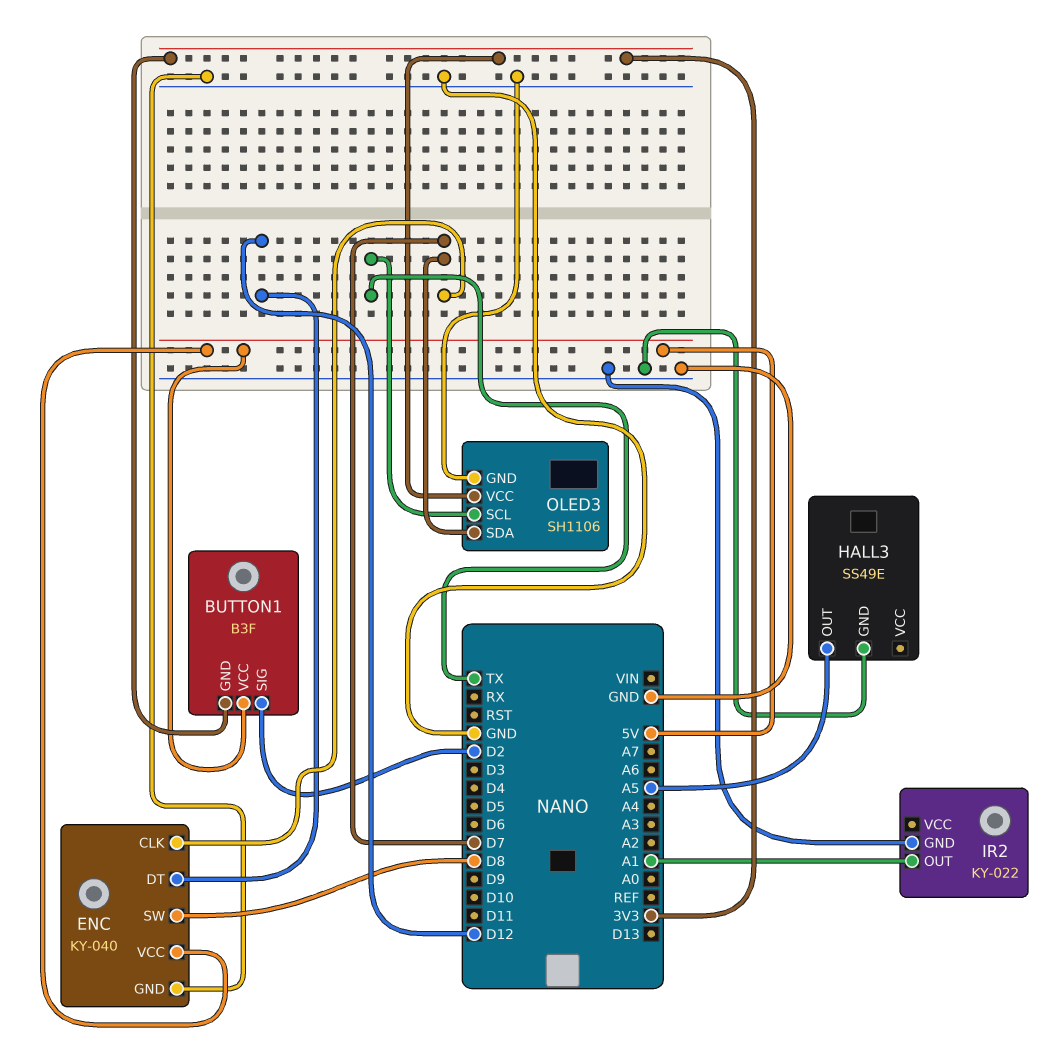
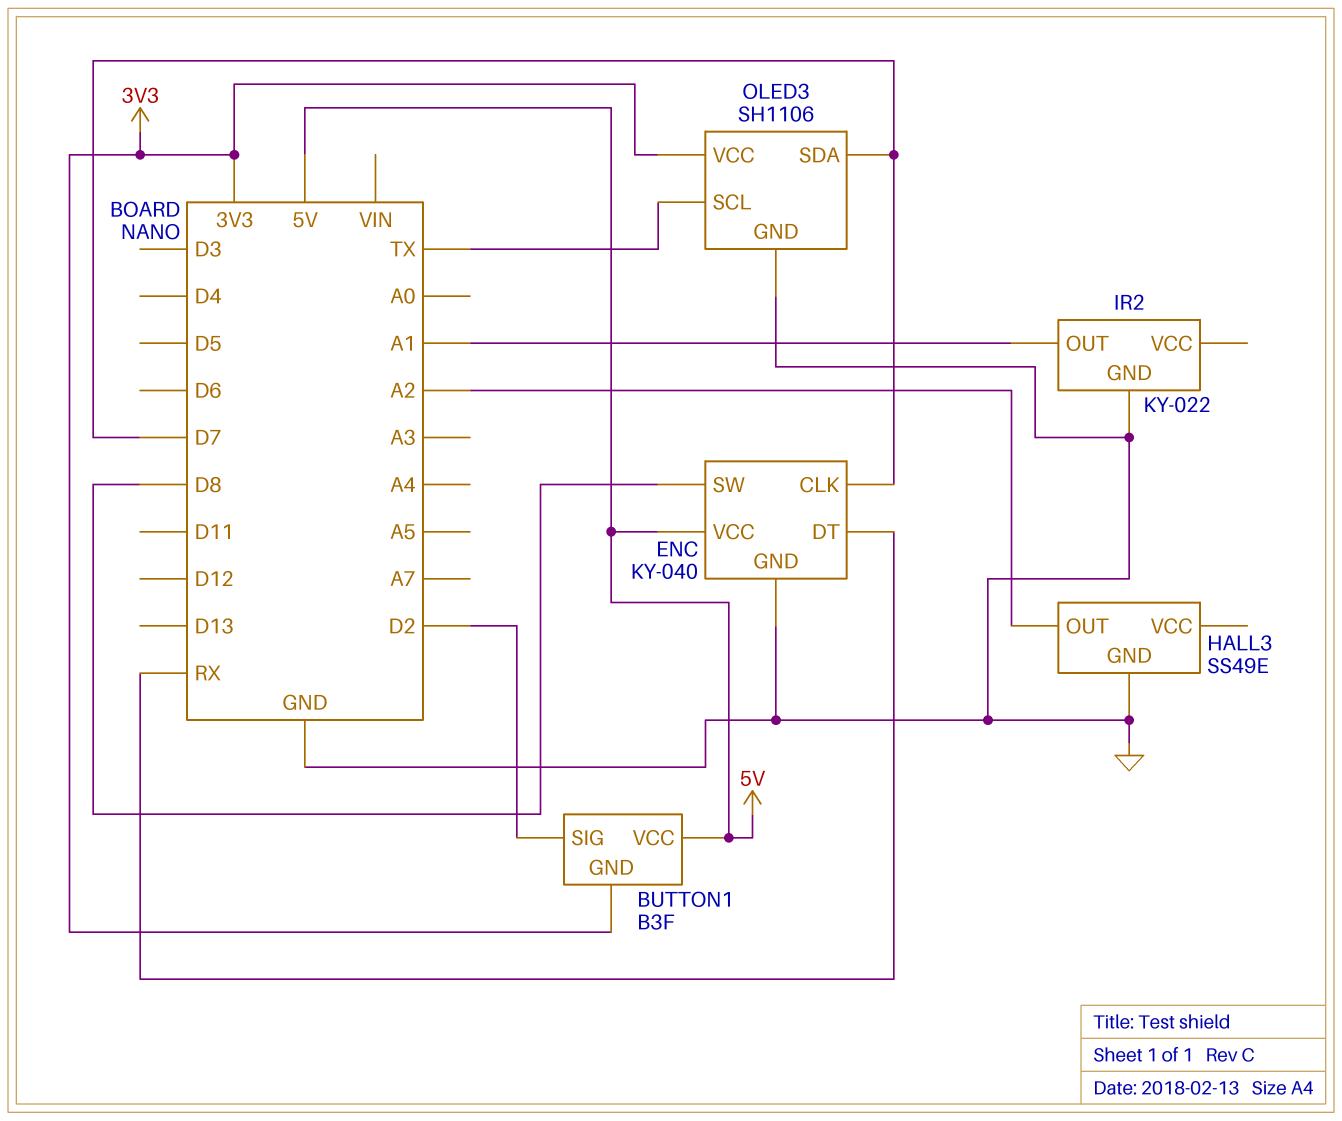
ENC pin DT: D12 -> RX
HALL3 pin OUT: A5 -> A2

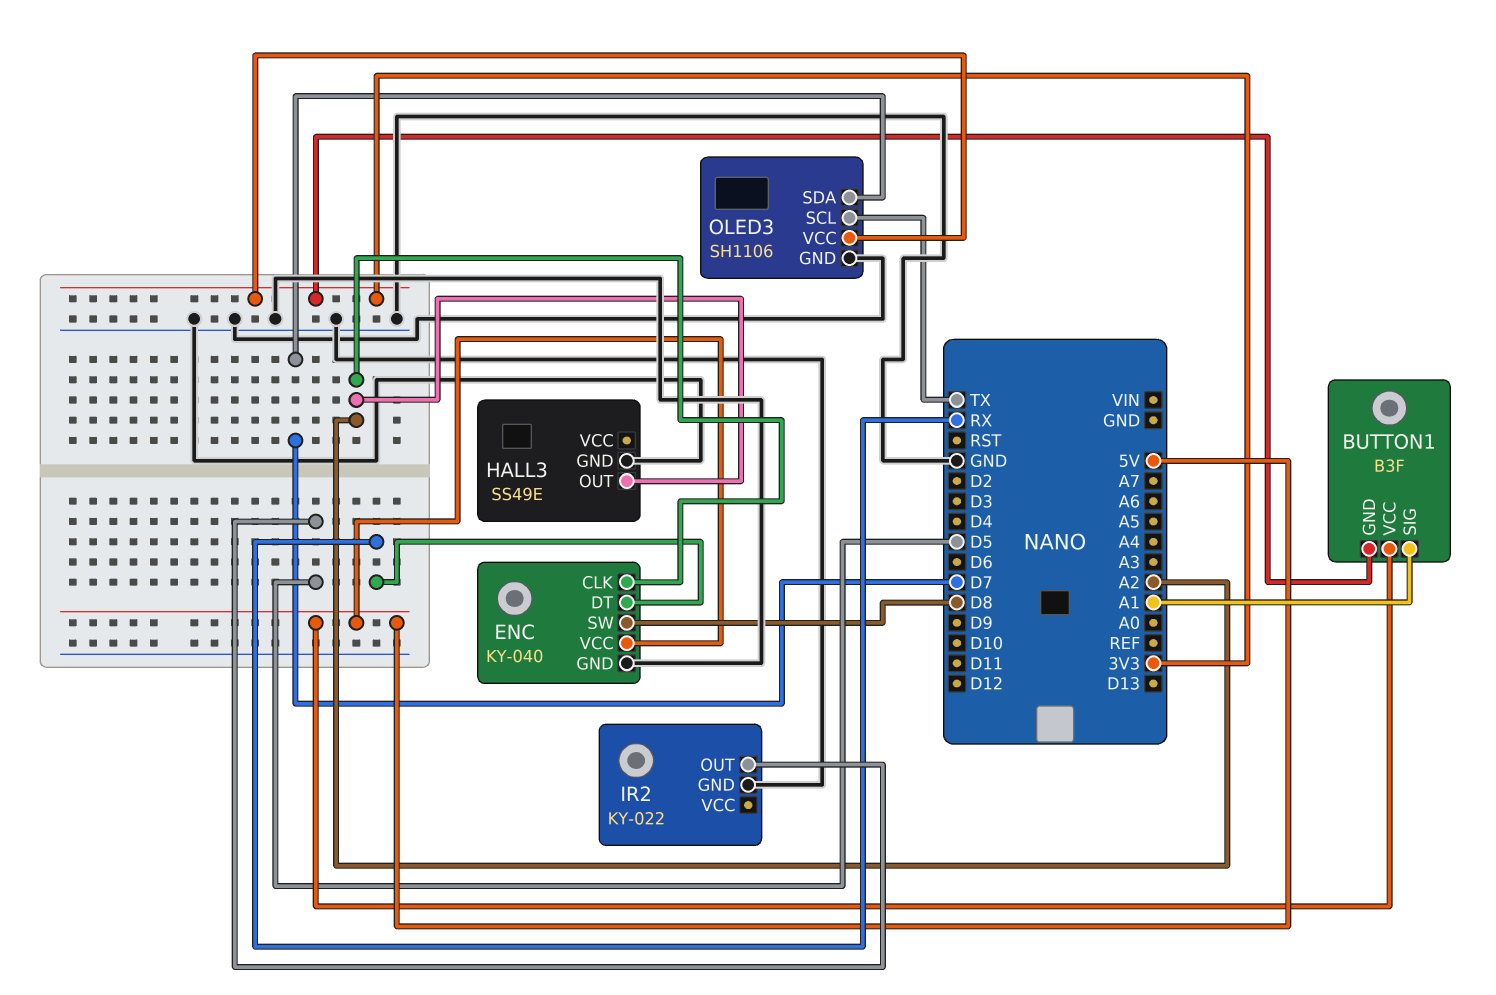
BUTTON1 pin SIG: D2 -> A1
ENC pin CLK: D7 -> A2
IR2 pin OUT: A1 -> D5

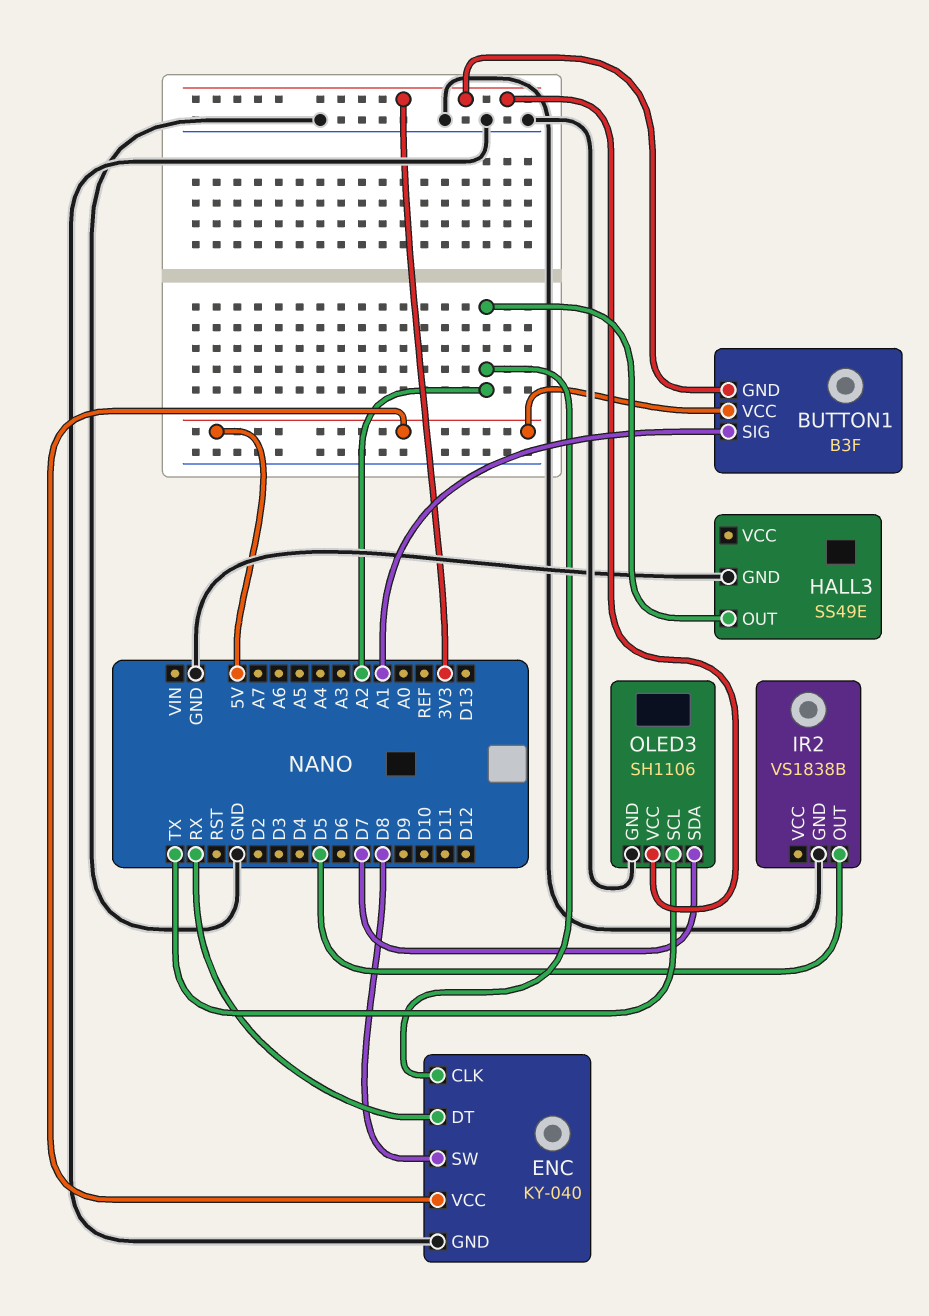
IR2: KY-022 -> VS1838B

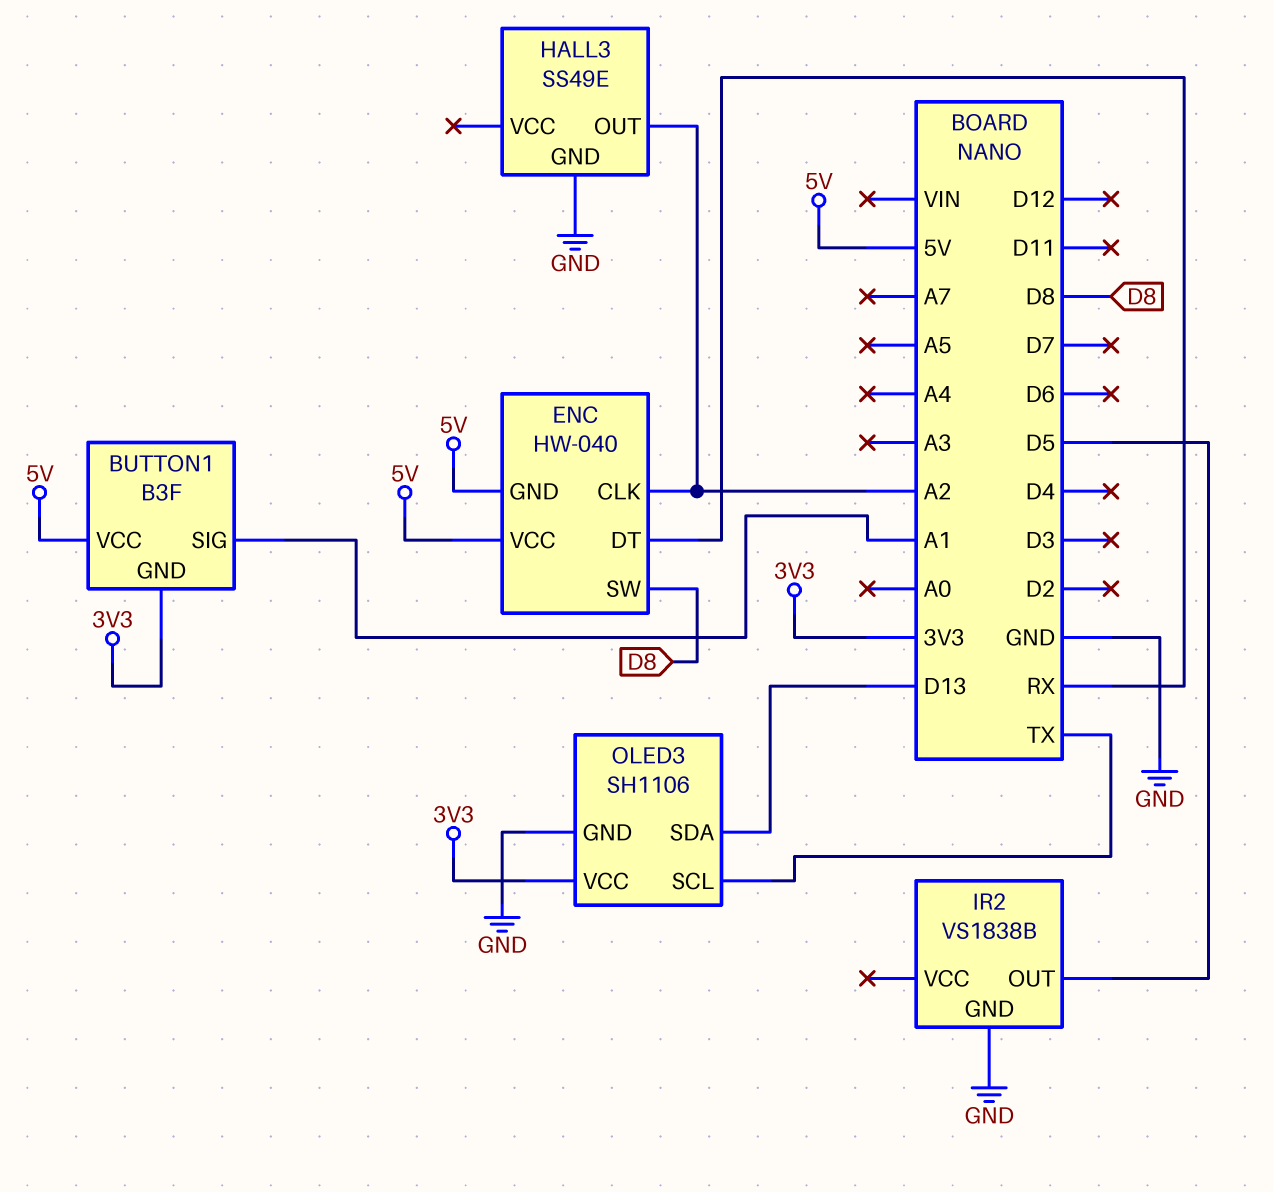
ENC: KY-040 -> HW-040
ENC pin GND: GND -> 5V
OLED3 pin SDA: D7 -> D13

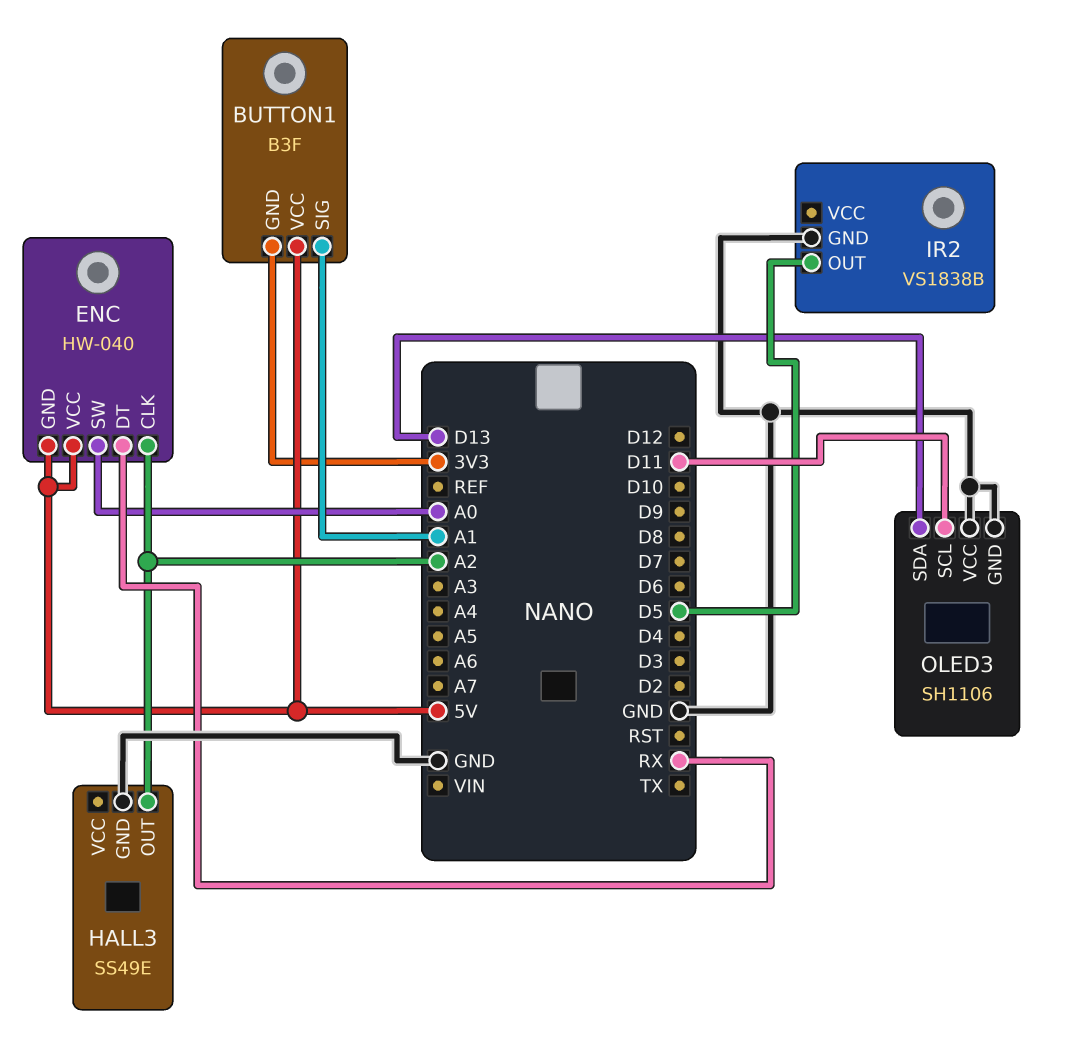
ENC pin SW: D8 -> A0
OLED3 pin SCL: TX -> D11
OLED3 pin VCC: 3V3 -> GND

